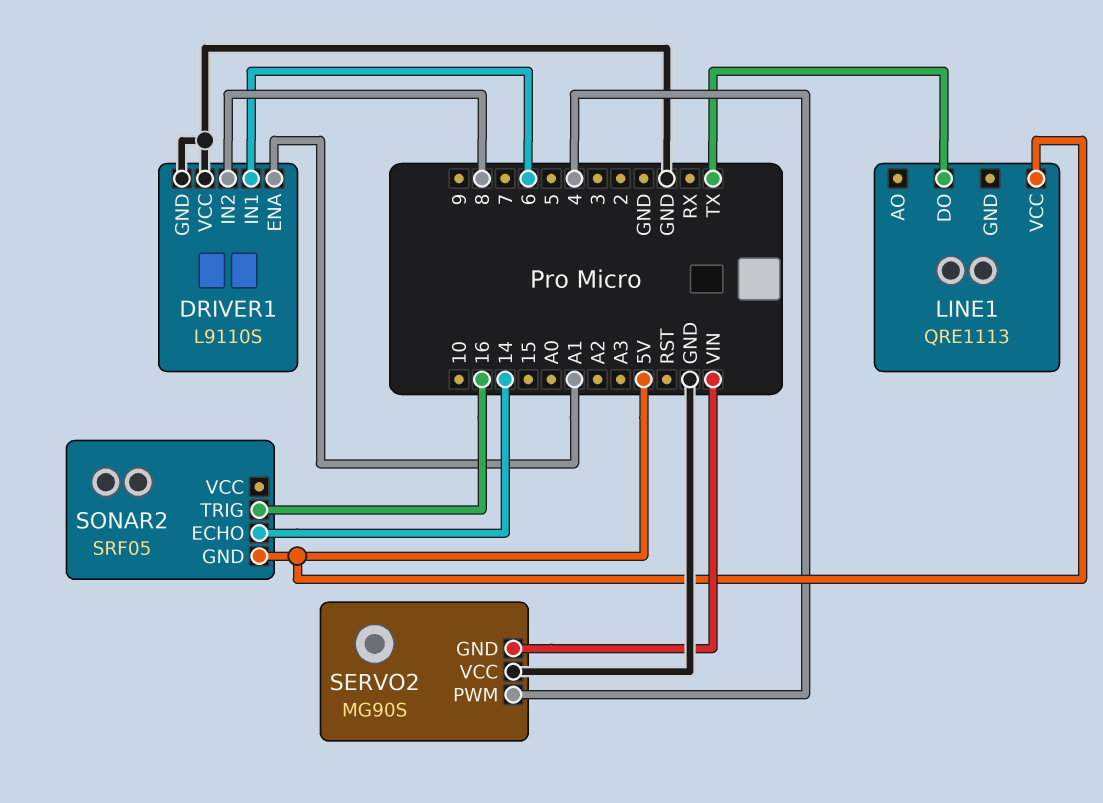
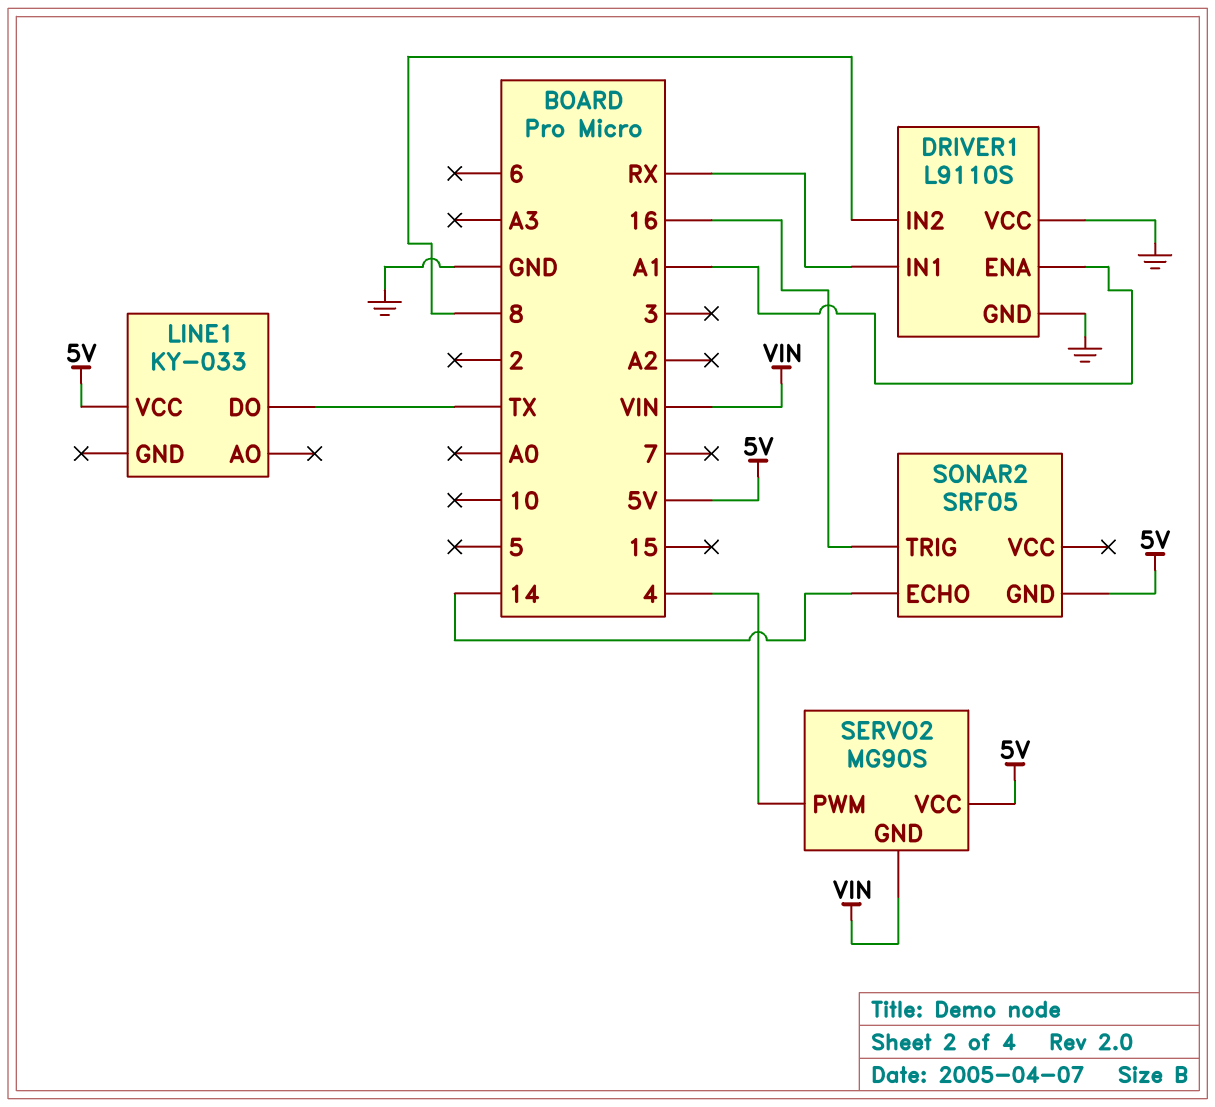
DRIVER1 pin IN1: 6 -> RX
LINE1: QRE1113 -> KY-033
SERVO2 pin VCC: GND -> 5V

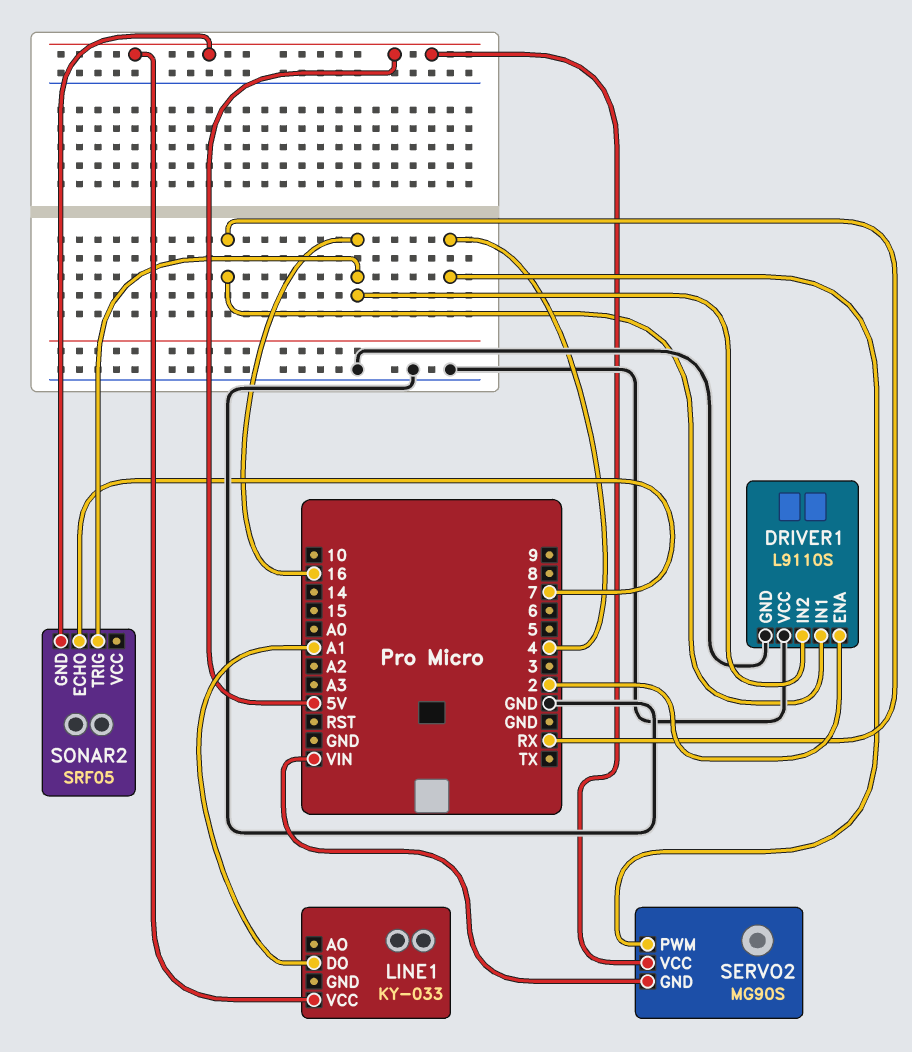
DRIVER1 pin ENA: A1 -> 2
DRIVER1 pin IN2: 8 -> 16
LINE1 pin DO: TX -> A1
SONAR2 pin ECHO: 14 -> 7

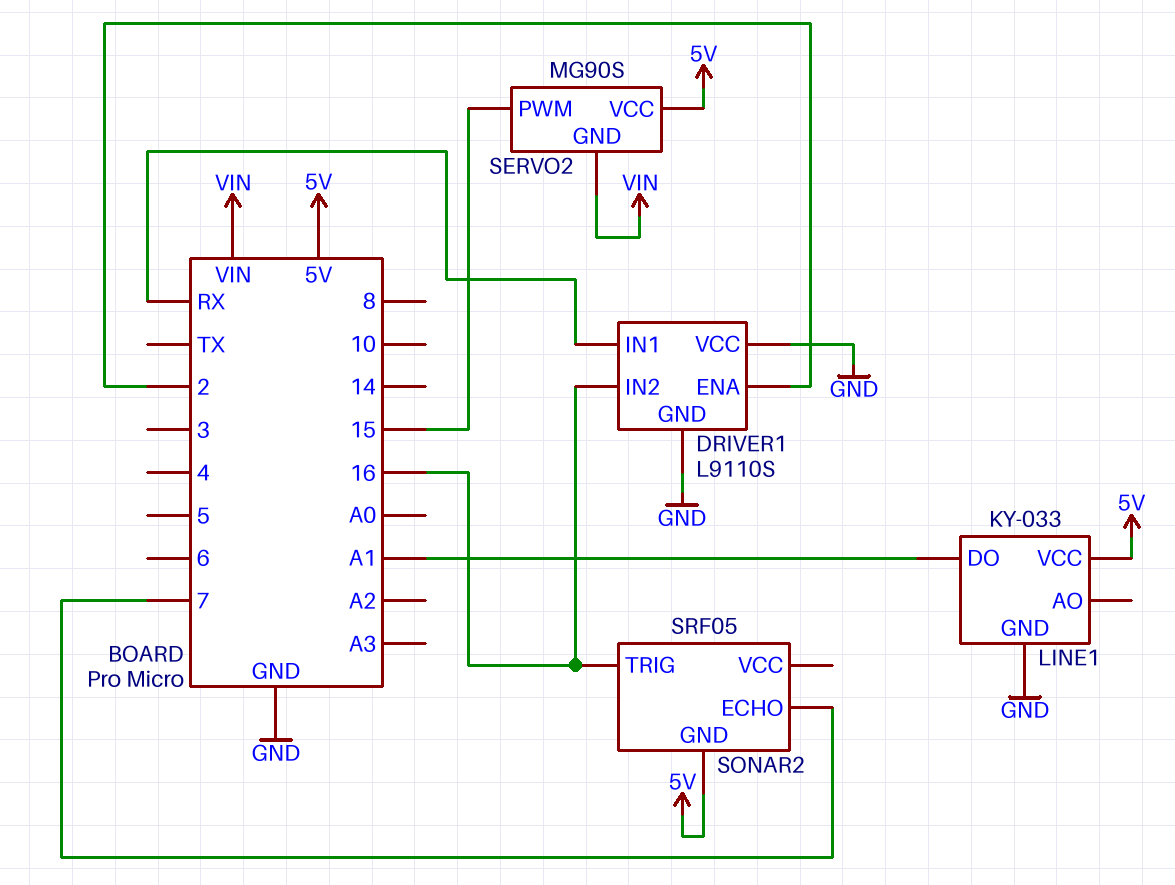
LINE1 pin GND: none -> GND
SERVO2 pin PWM: 4 -> 15

